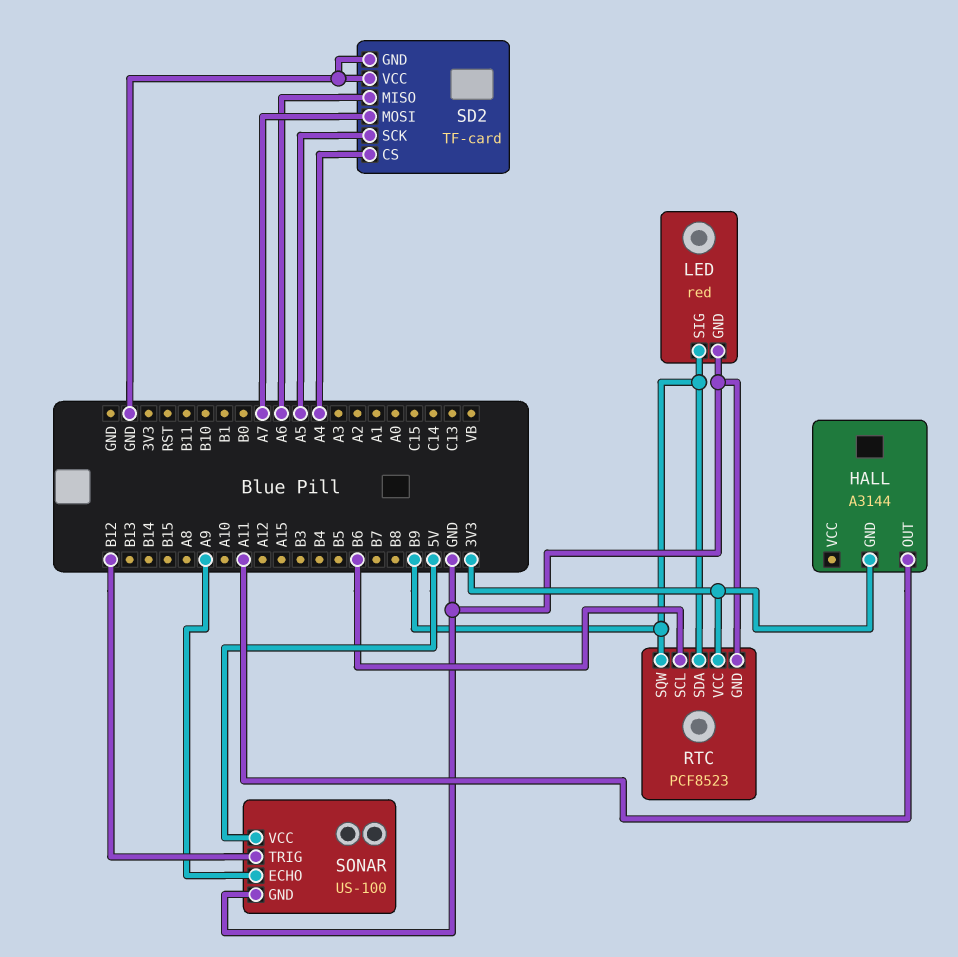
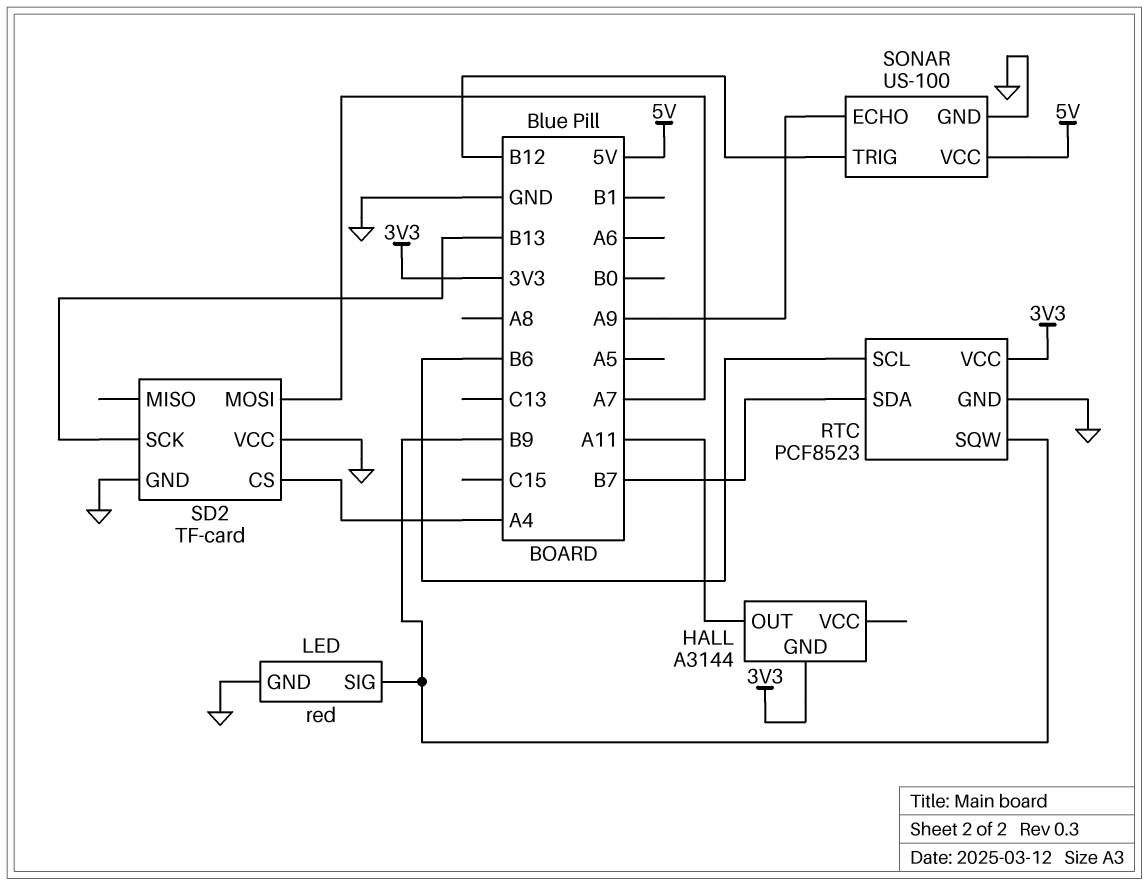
RTC pin SDA: B9 -> B7
SD2 pin MISO: A6 -> none
SD2 pin SCK: A5 -> B13

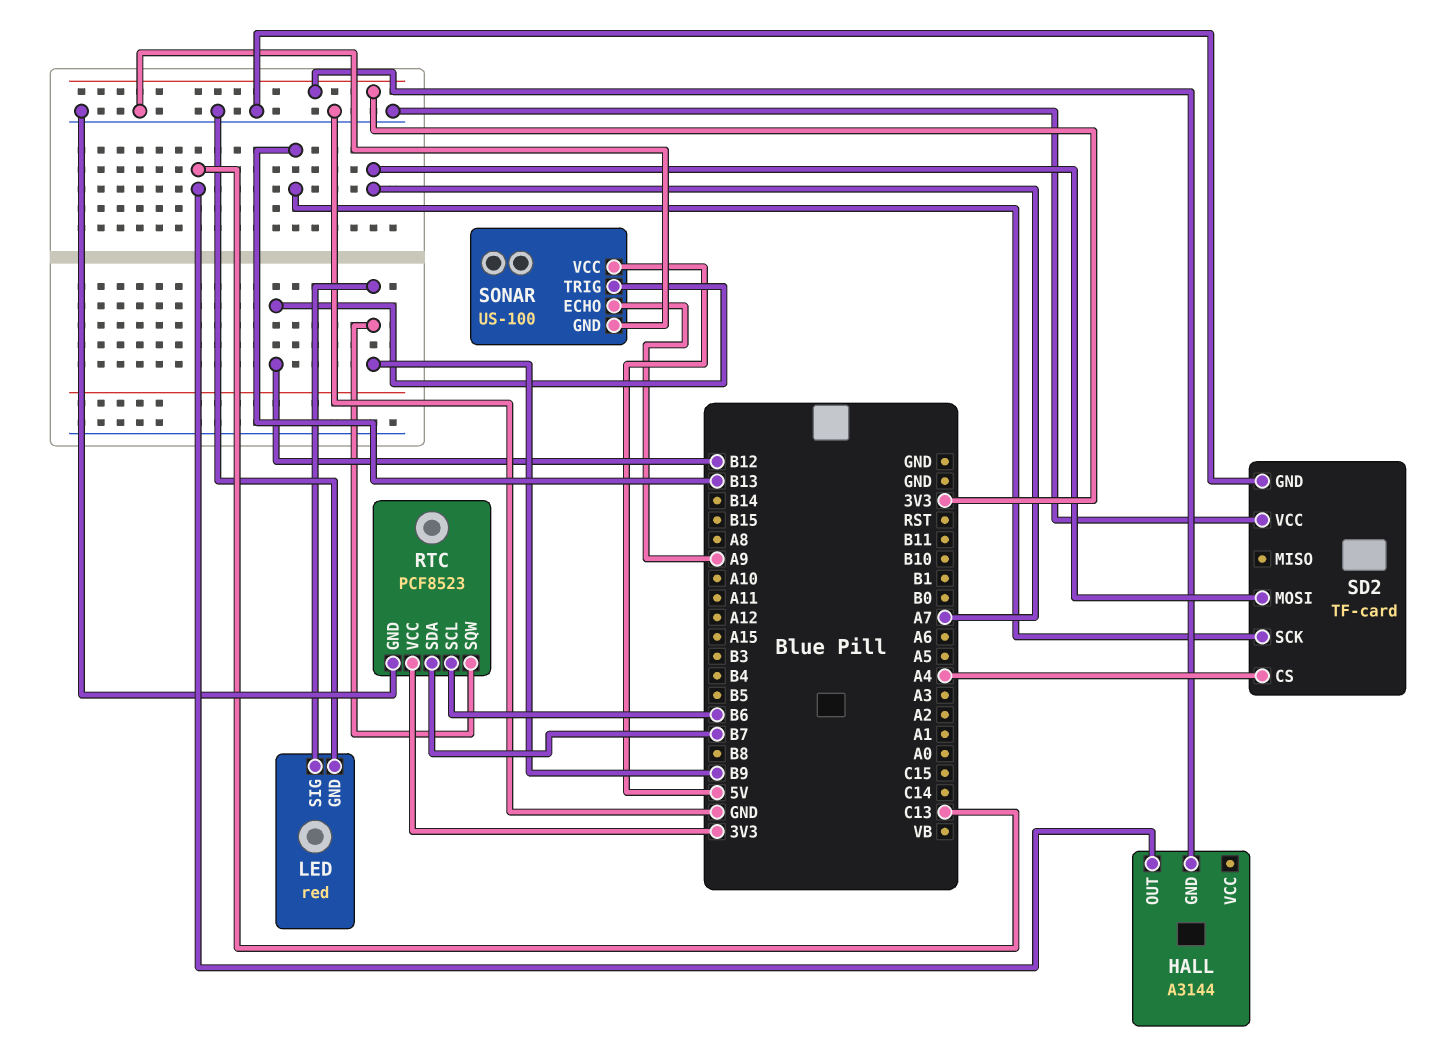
HALL pin OUT: A11 -> C13

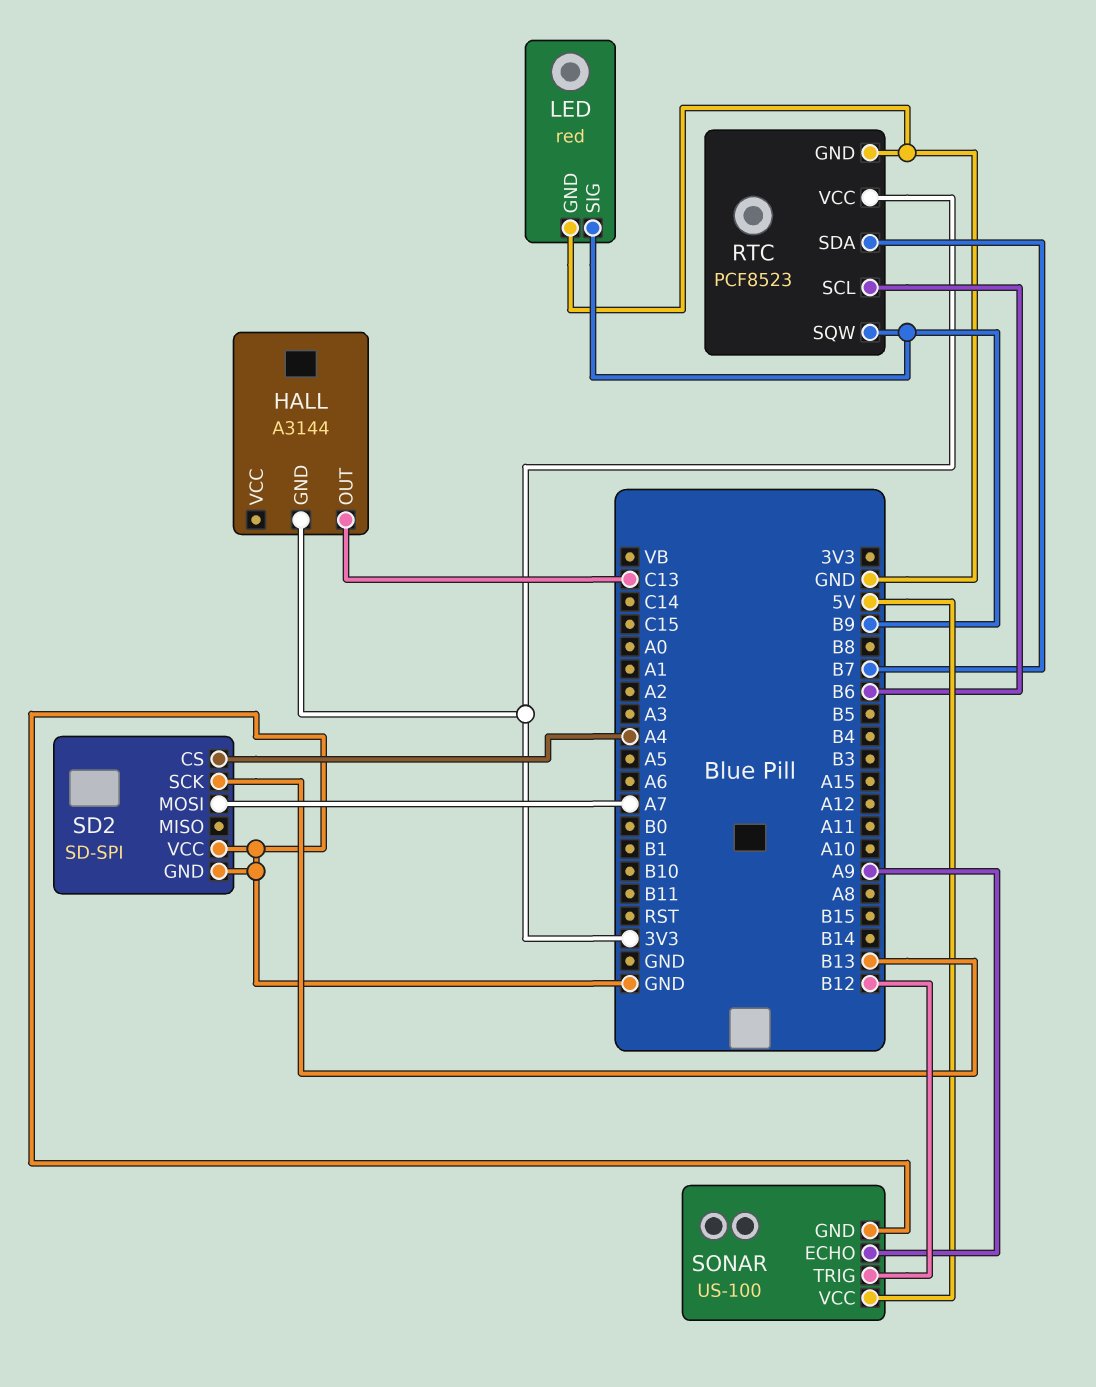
SD2: TF-card -> SD-SPI

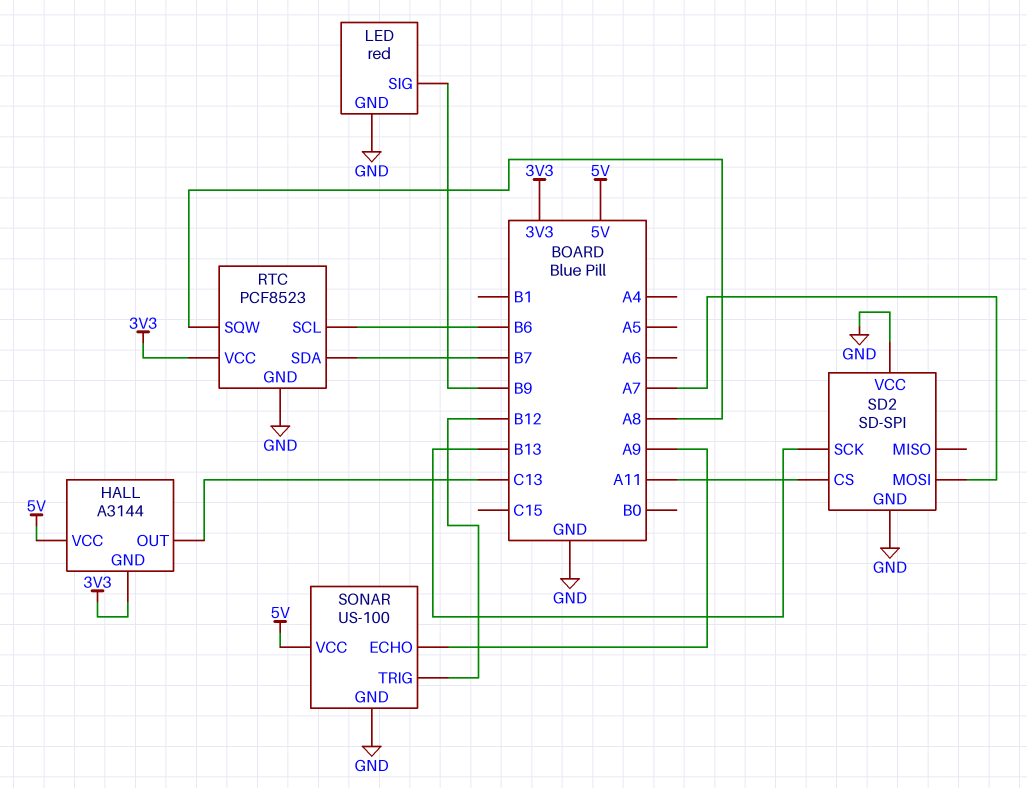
HALL pin VCC: none -> 5V
RTC pin SQW: B9 -> A8
SD2 pin CS: A4 -> A11

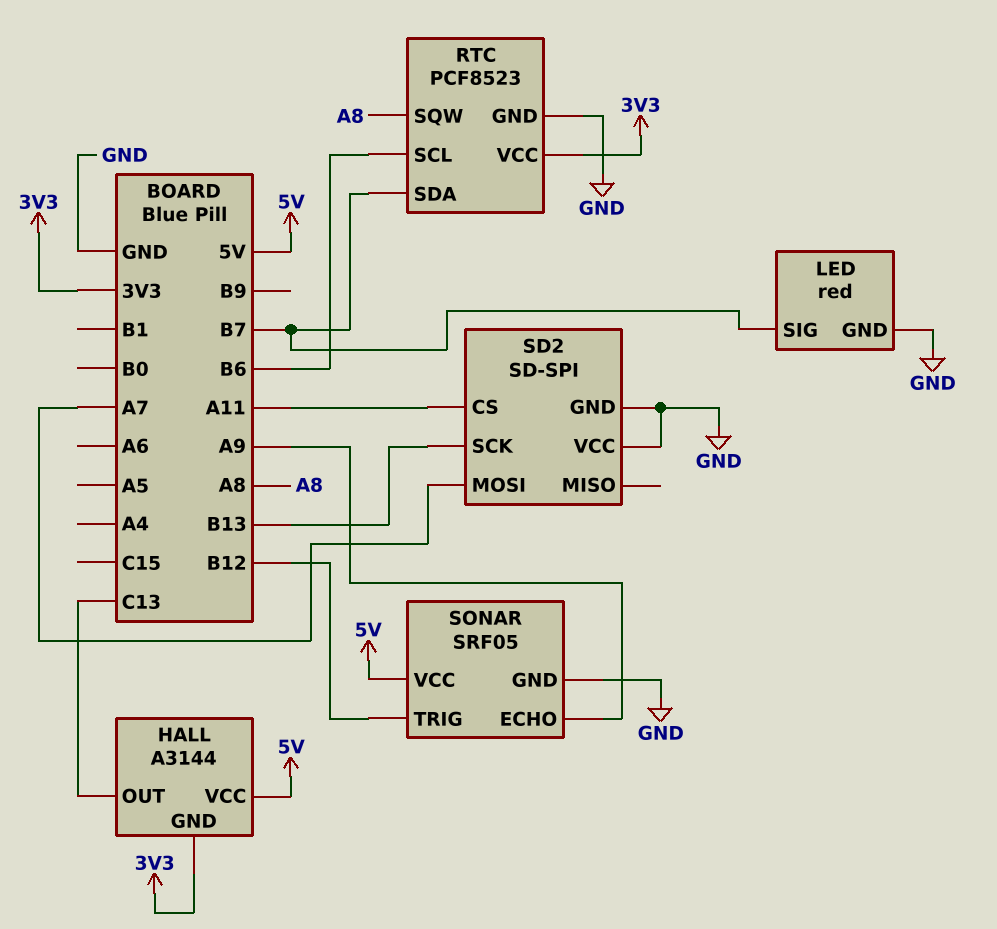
LED pin SIG: B9 -> B7
SONAR: US-100 -> SRF05

